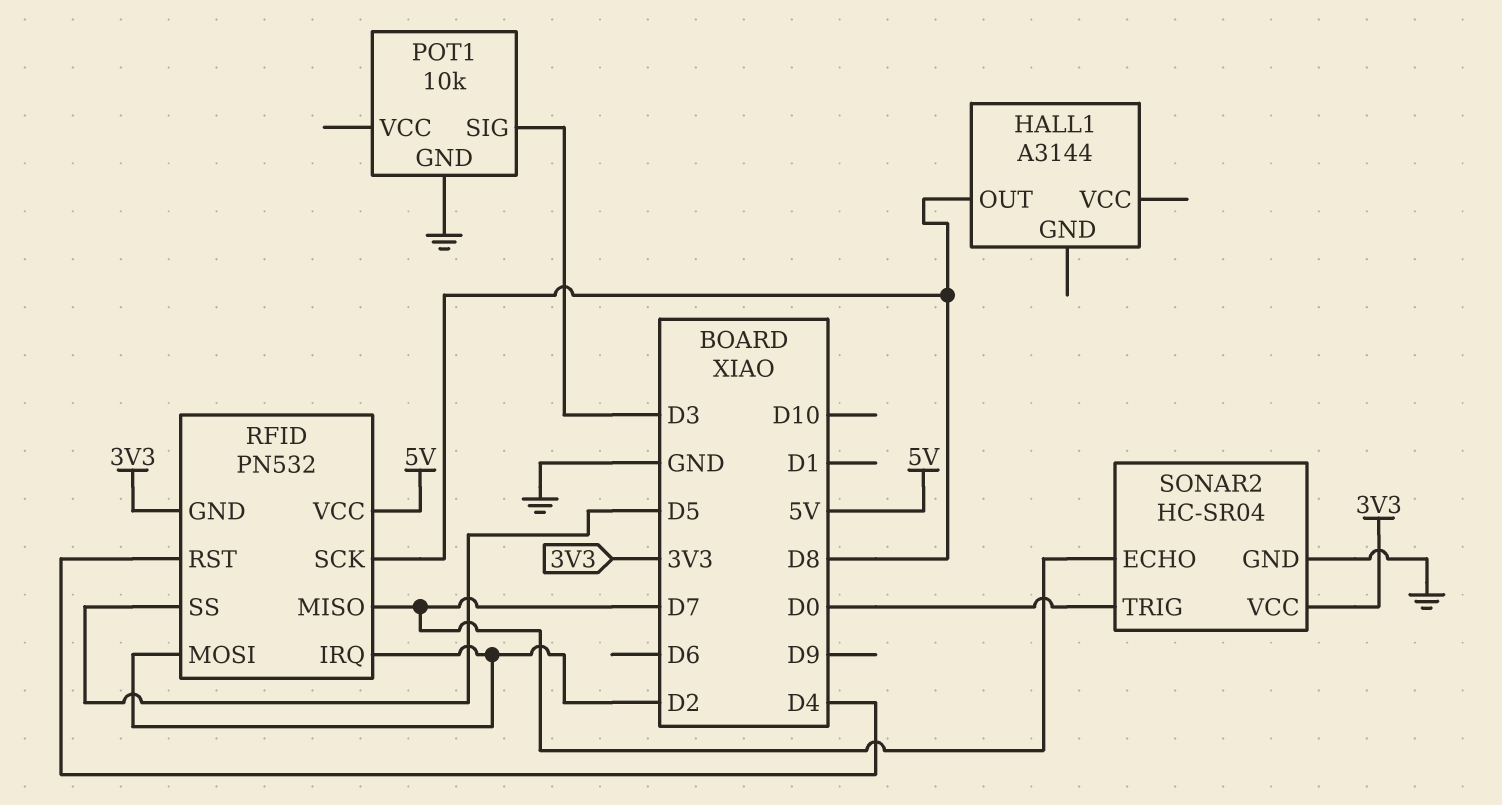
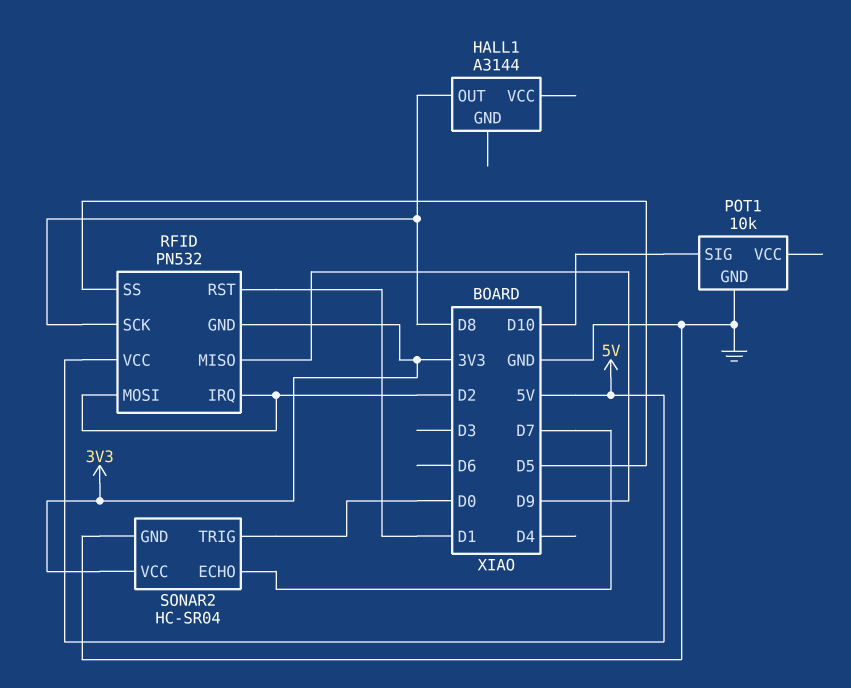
POT1 pin SIG: D3 -> D10
RFID pin MISO: D7 -> D9
RFID pin RST: D4 -> D1

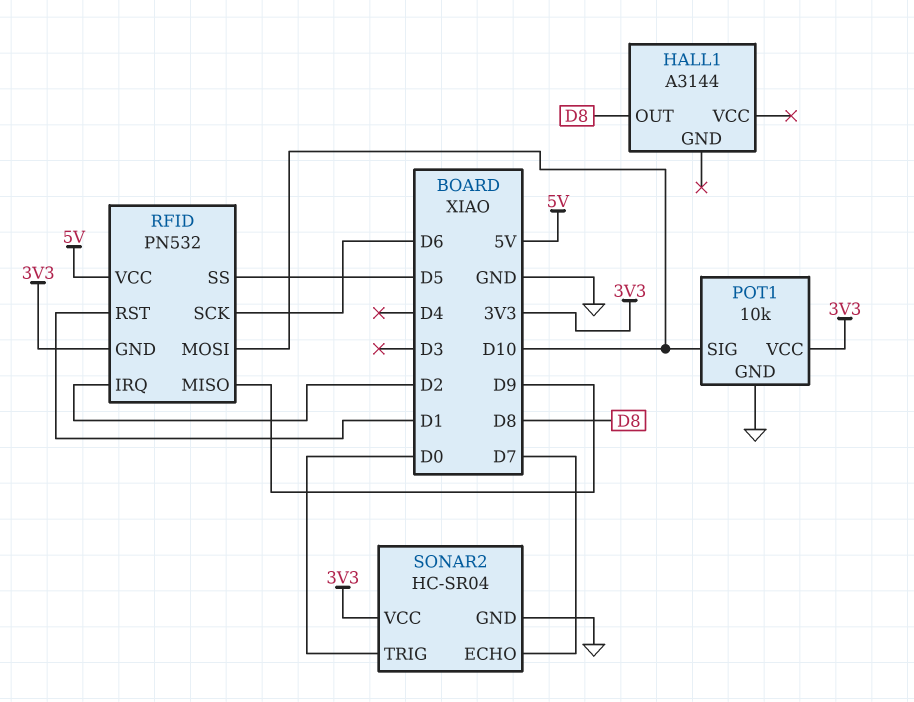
POT1 pin VCC: none -> 3V3
RFID pin MOSI: D2 -> D10
RFID pin SCK: D8 -> D6

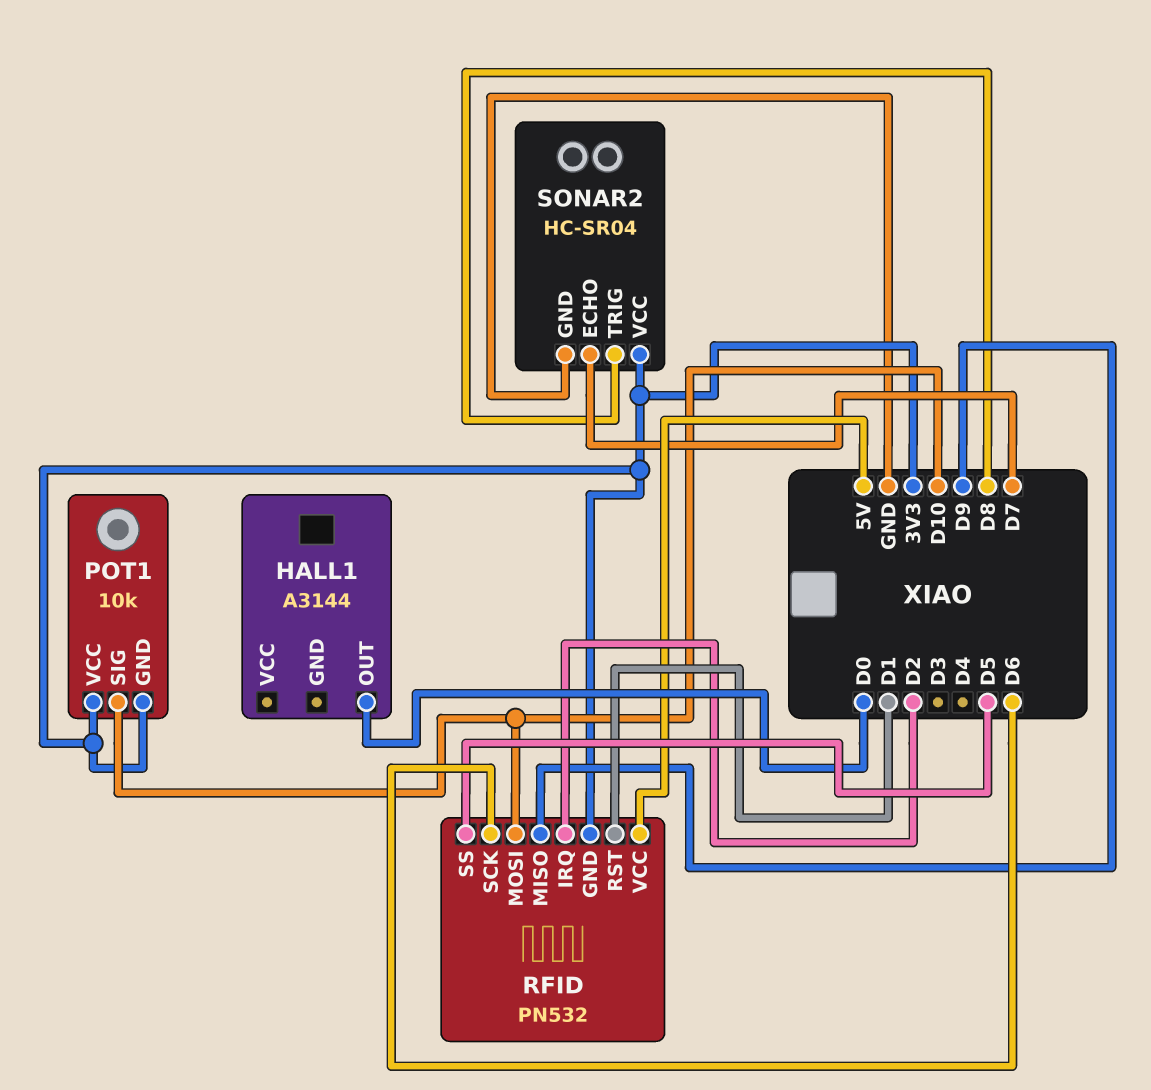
HALL1 pin OUT: D8 -> D0
POT1 pin GND: GND -> 3V3
SONAR2 pin TRIG: D0 -> D8

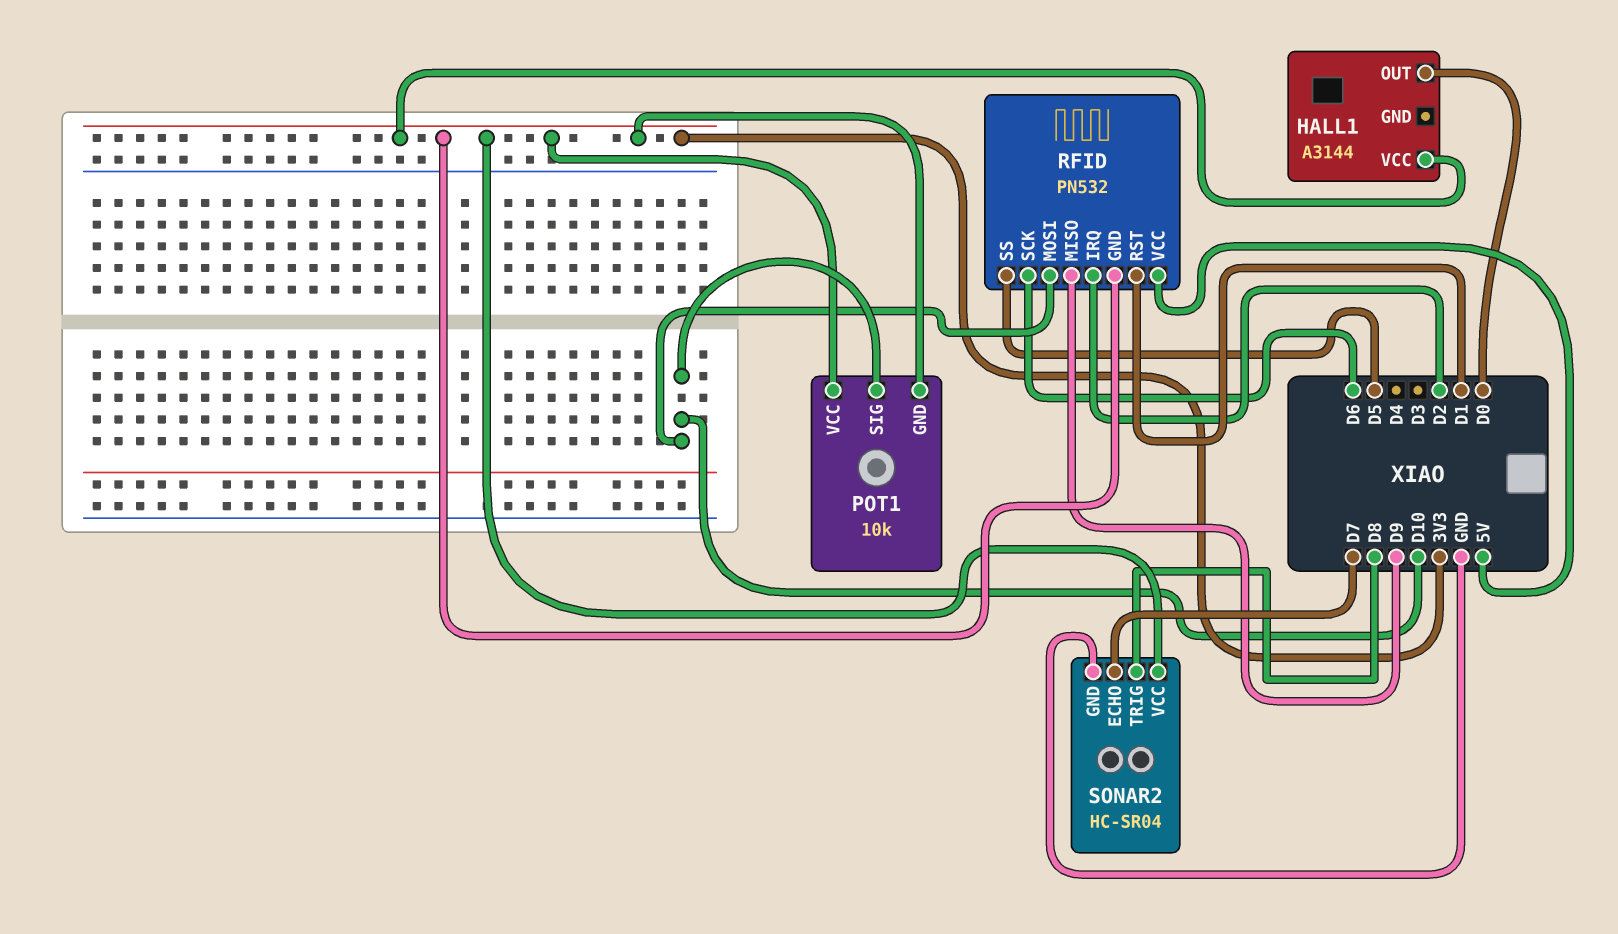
HALL1 pin VCC: none -> 3V3

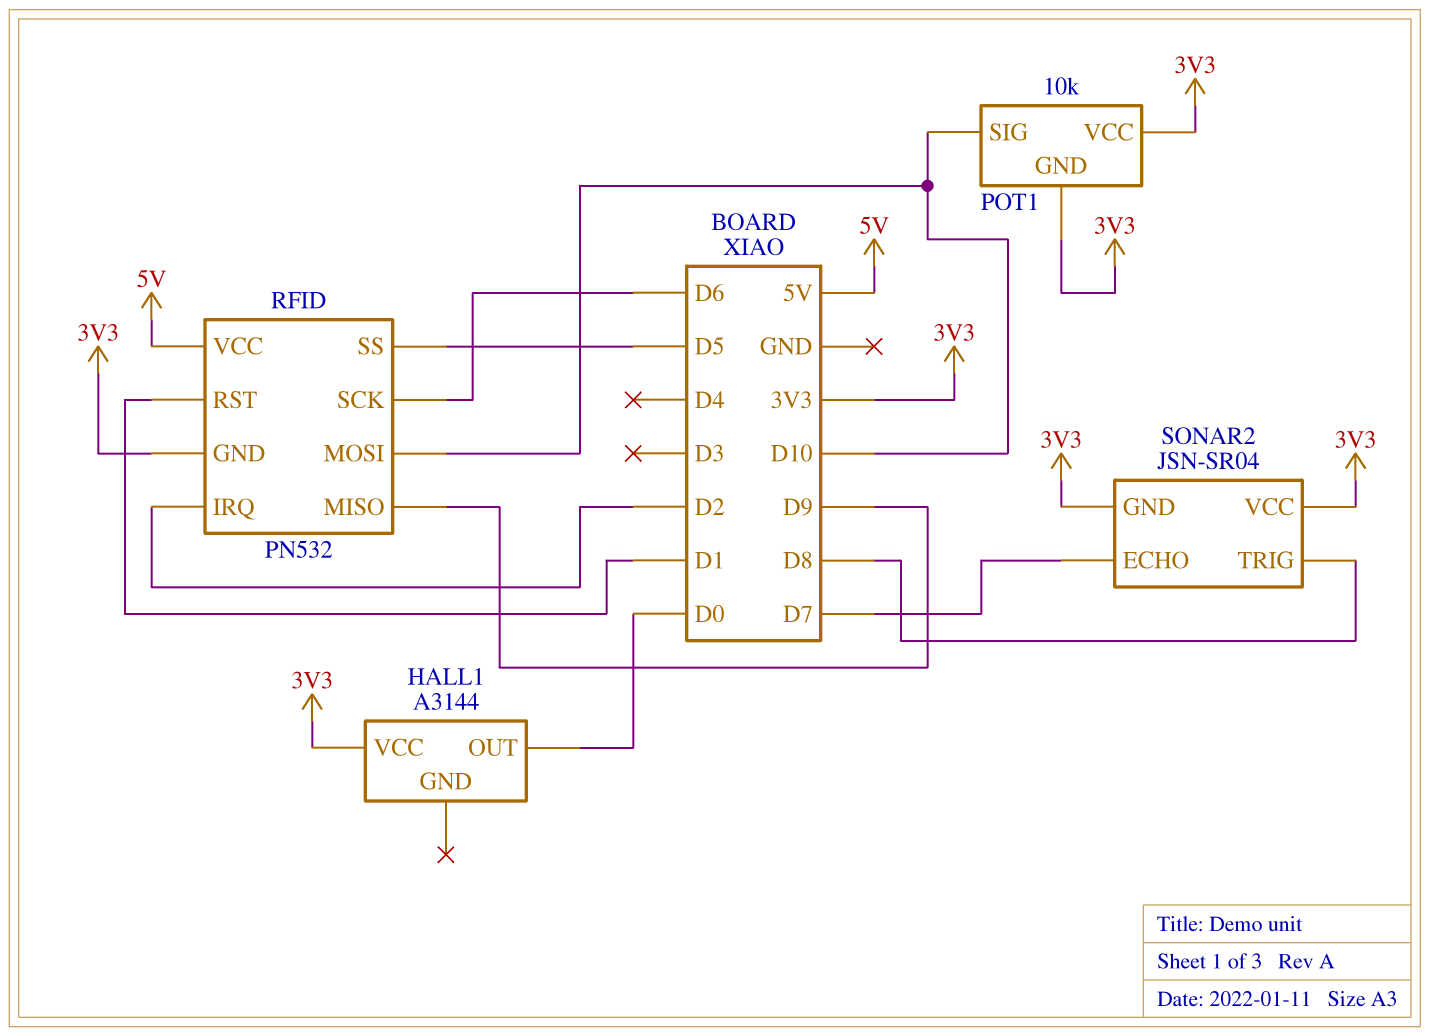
SONAR2: HC-SR04 -> JSN-SR04
SONAR2 pin GND: GND -> 3V3

